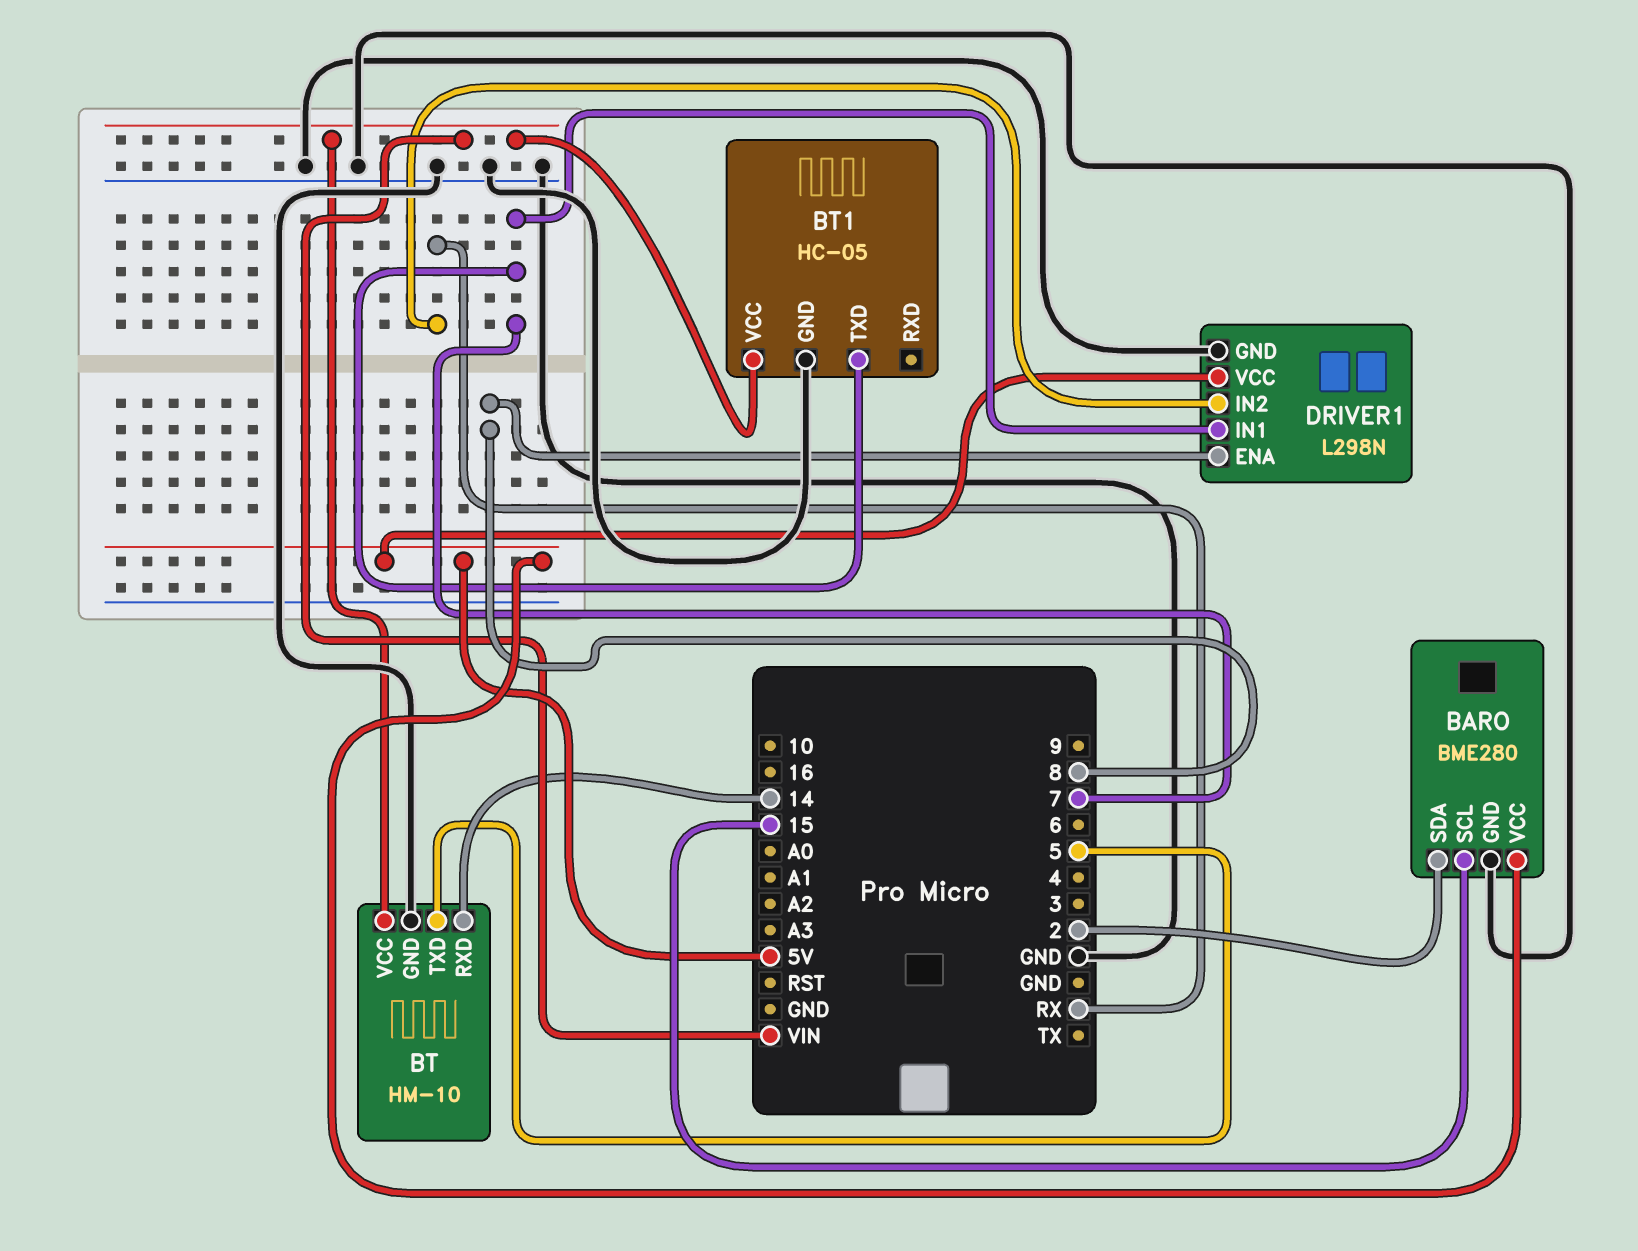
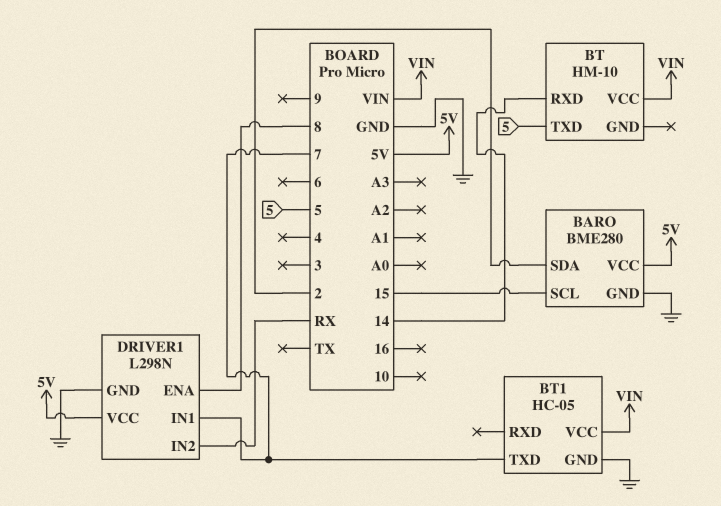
BT pin GND: GND -> none

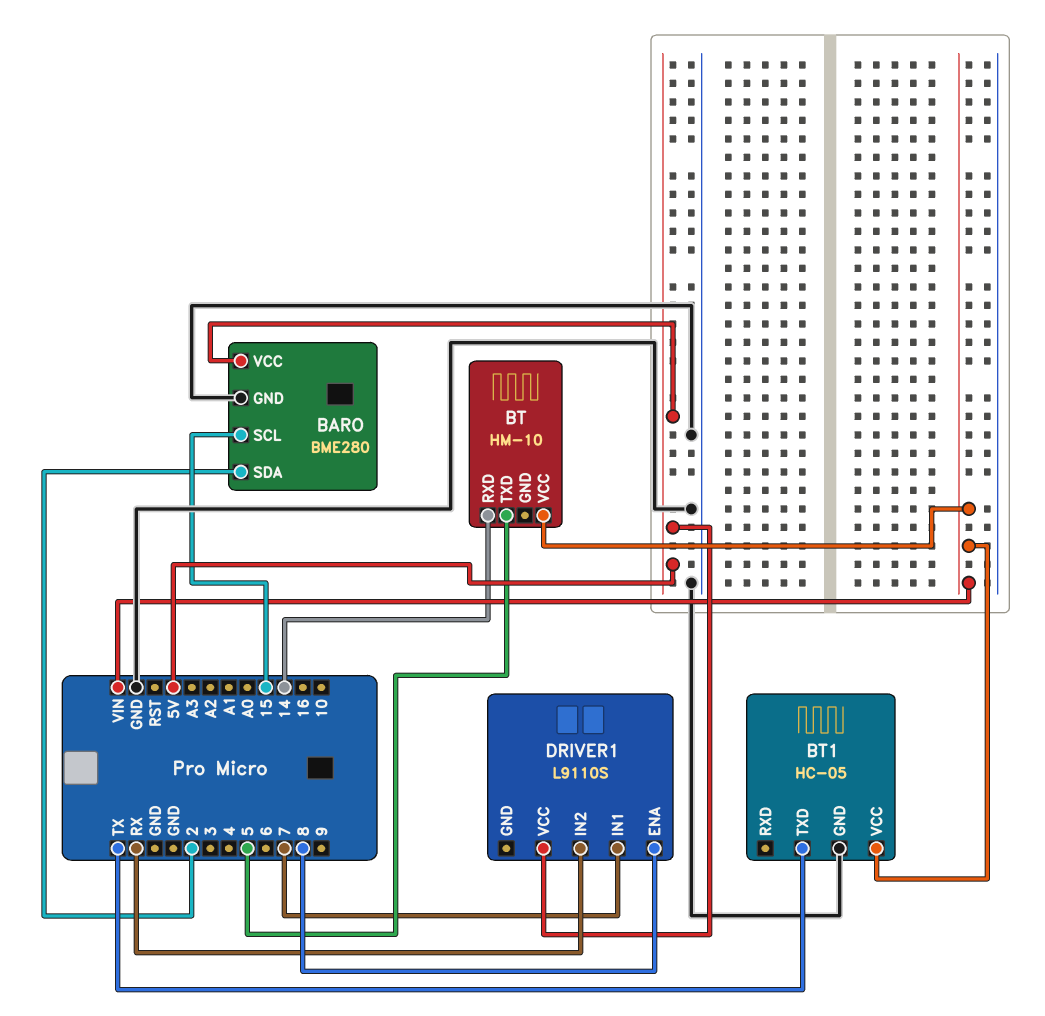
BT1 pin TXD: 7 -> TX
DRIVER1: L298N -> L9110S
DRIVER1 pin GND: GND -> none

